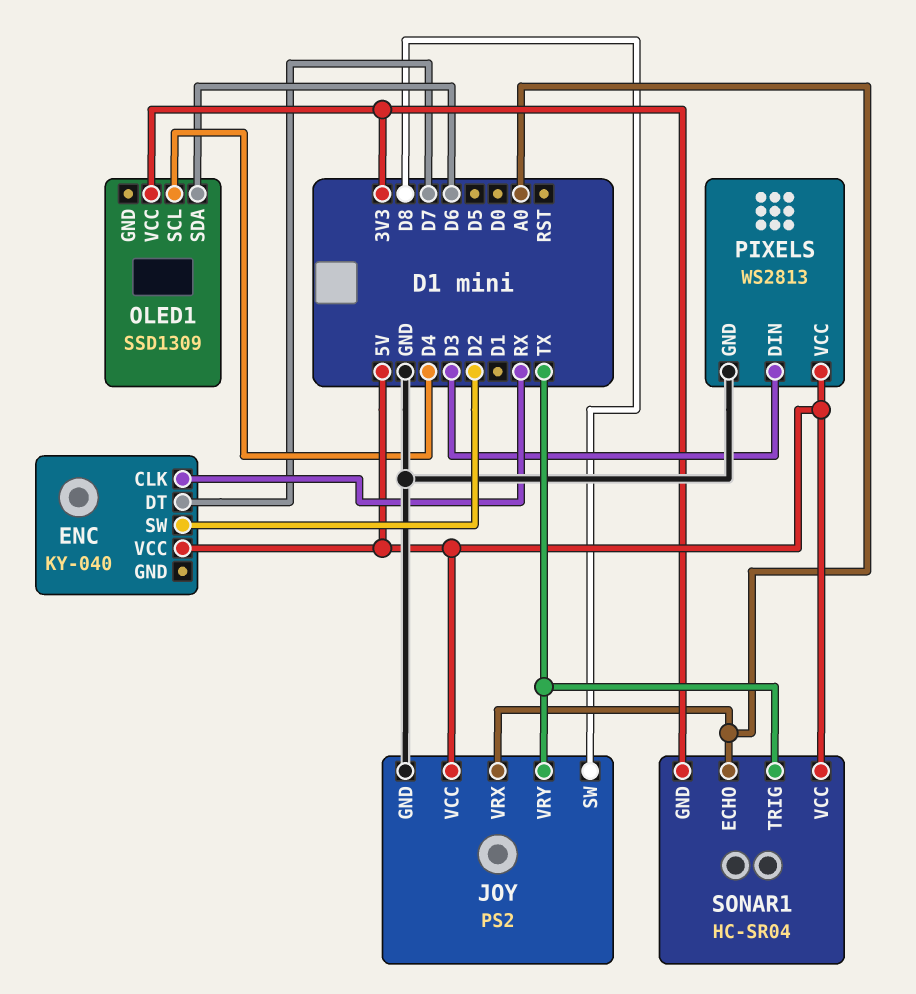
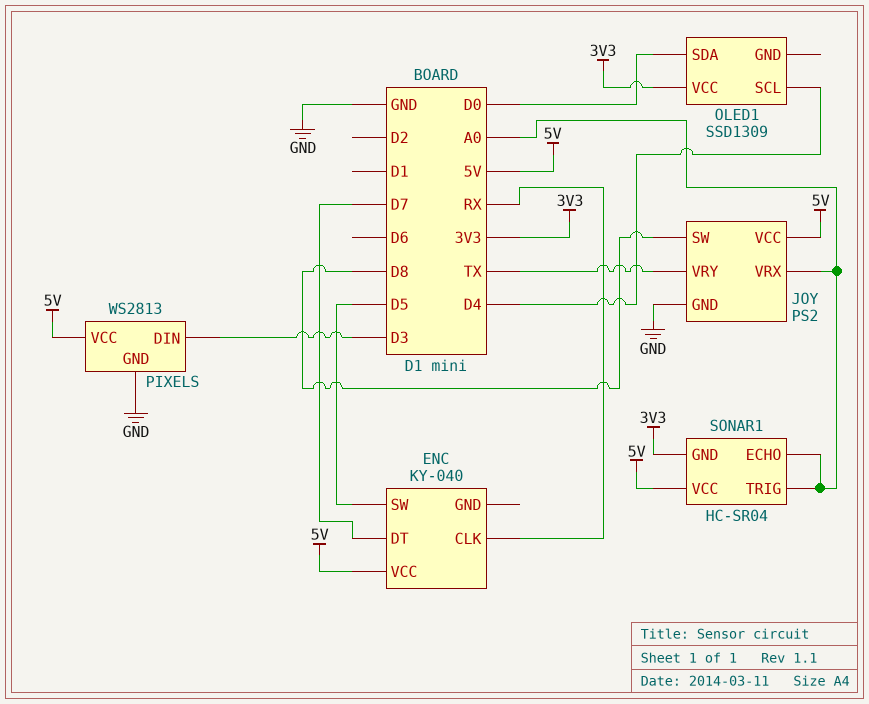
ENC pin SW: D2 -> D5
OLED1 pin SDA: D6 -> D0
SONAR1 pin TRIG: TX -> A0

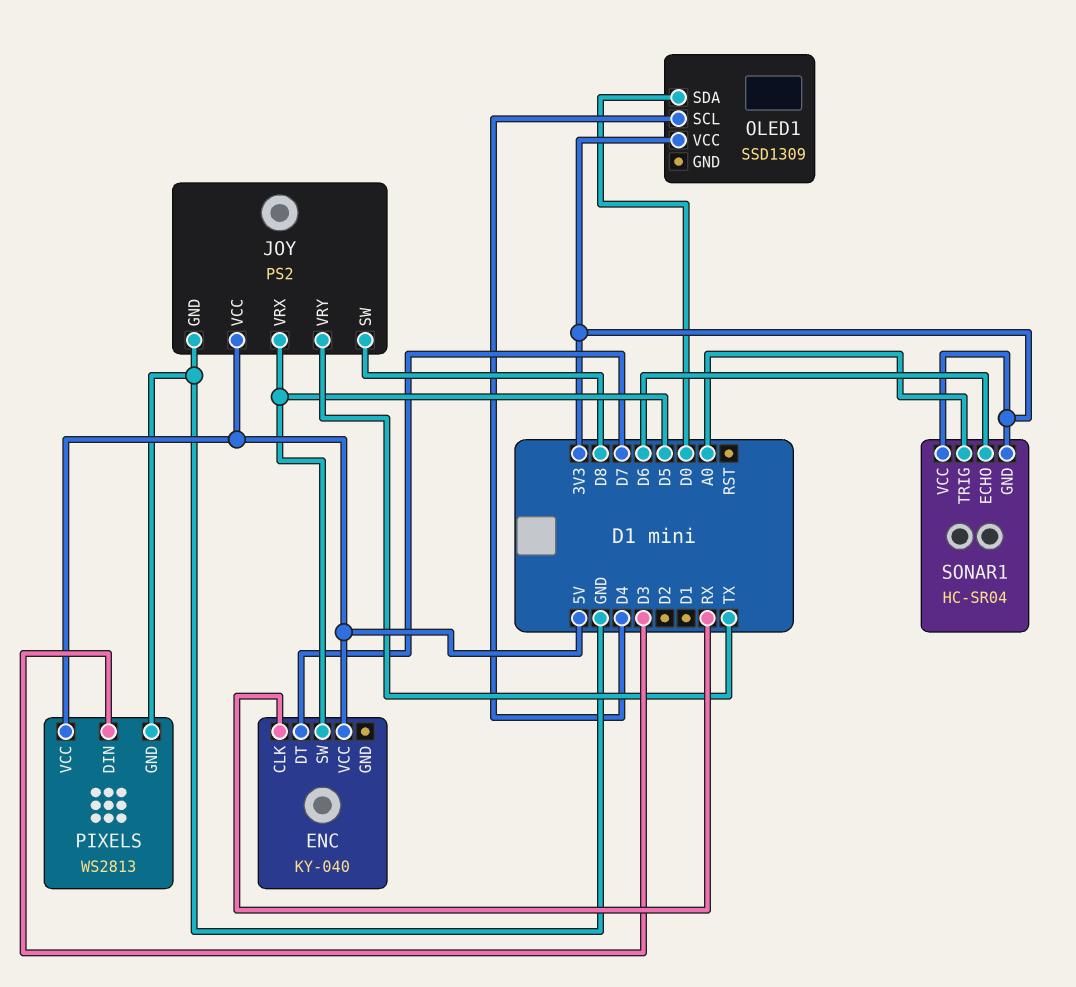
JOY pin VRX: A0 -> D5
SONAR1 pin ECHO: A0 -> D6
SONAR1 pin VCC: 5V -> 3V3

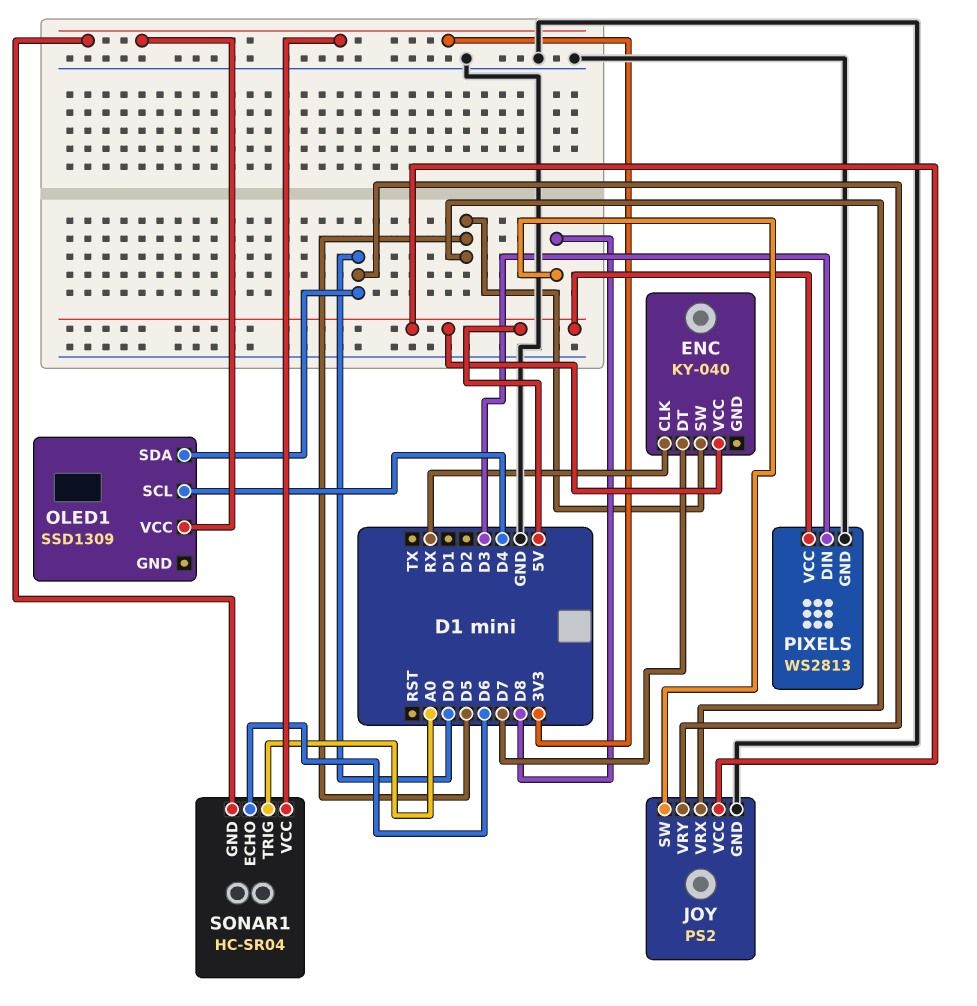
JOY pin VRY: TX -> D0

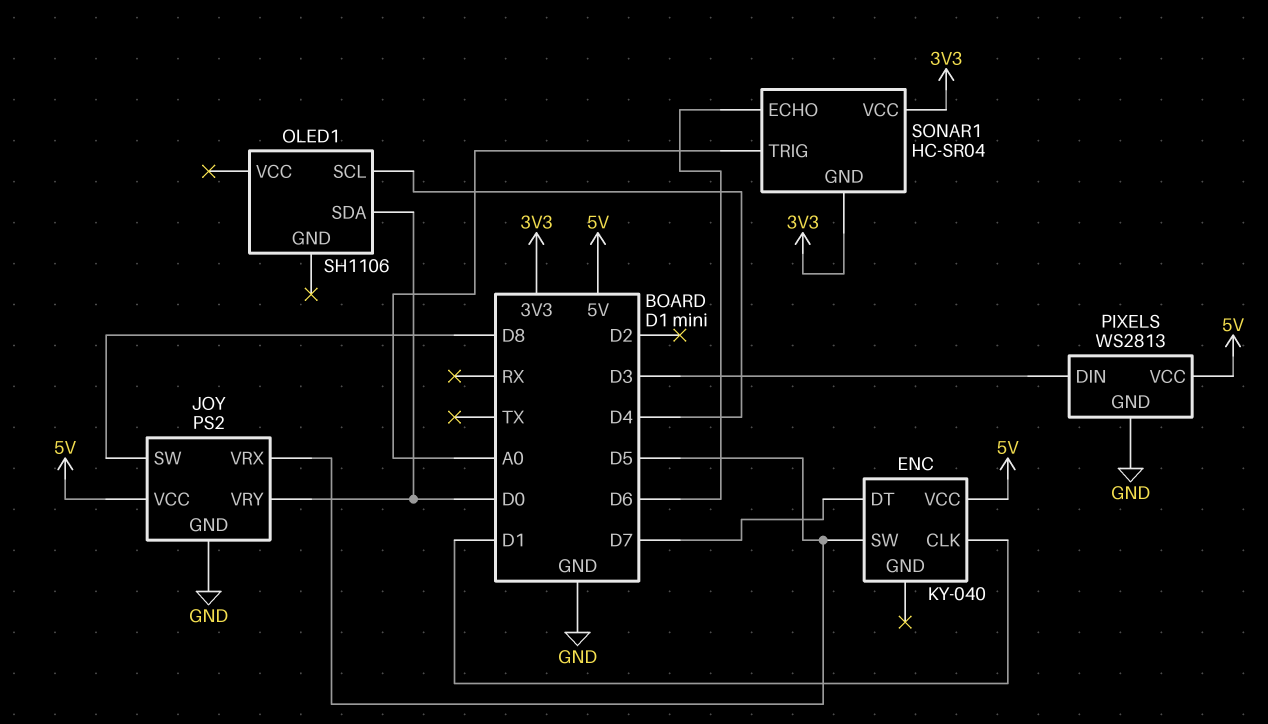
ENC pin CLK: RX -> D1
OLED1: SSD1309 -> SH1106
OLED1 pin VCC: 3V3 -> none

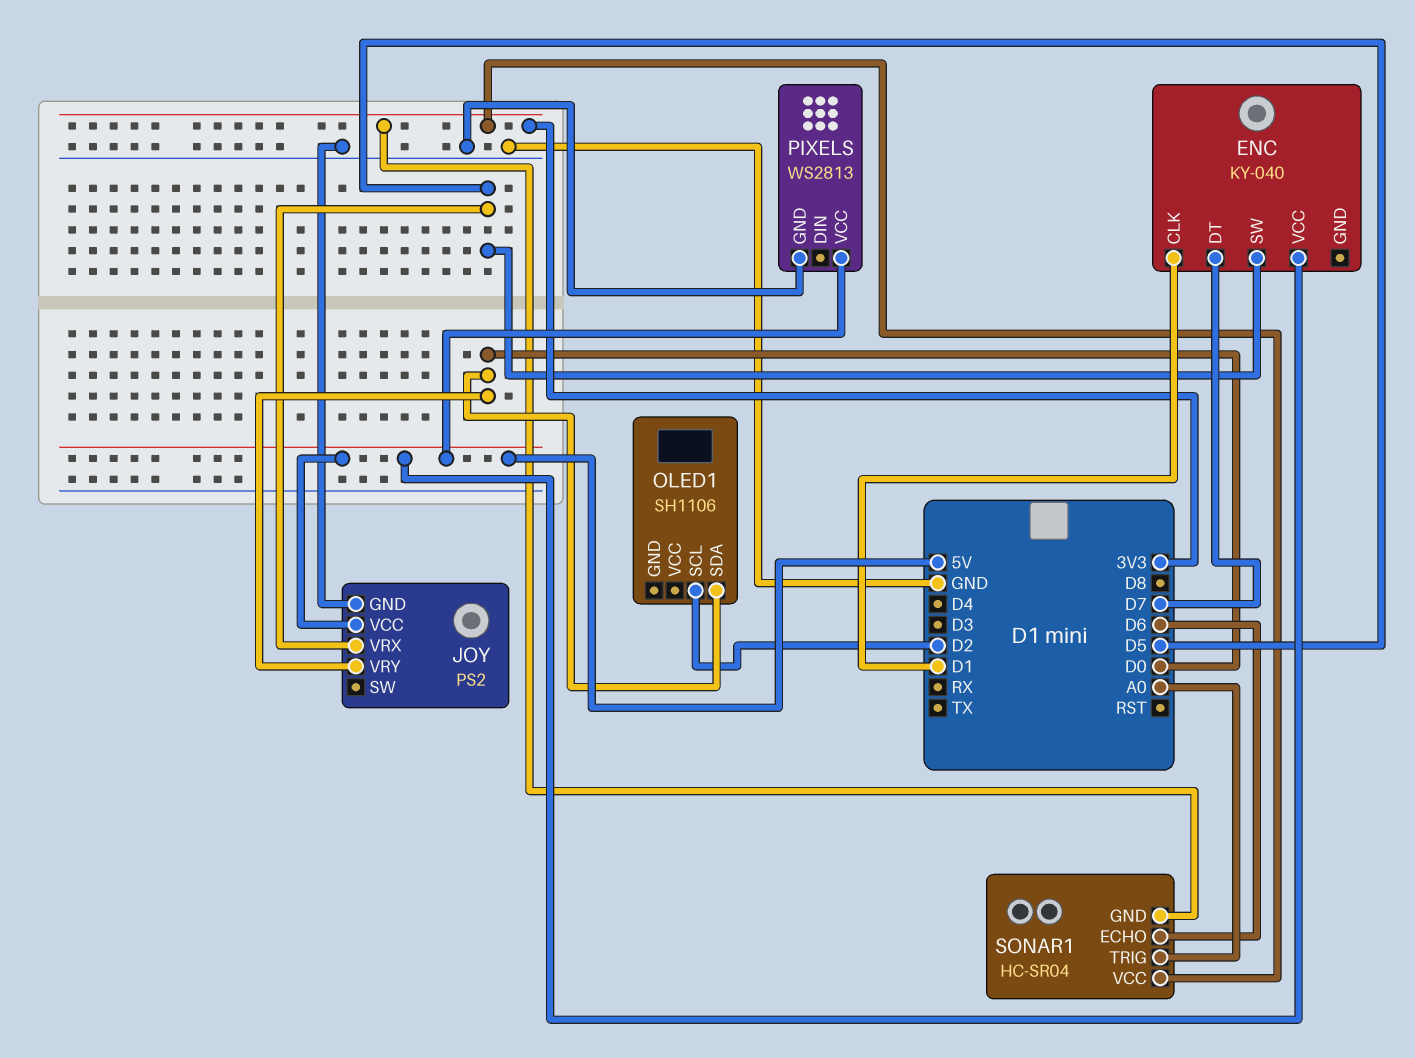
JOY pin SW: D8 -> none
OLED1 pin SCL: D4 -> D2
PIXELS pin DIN: D3 -> none

